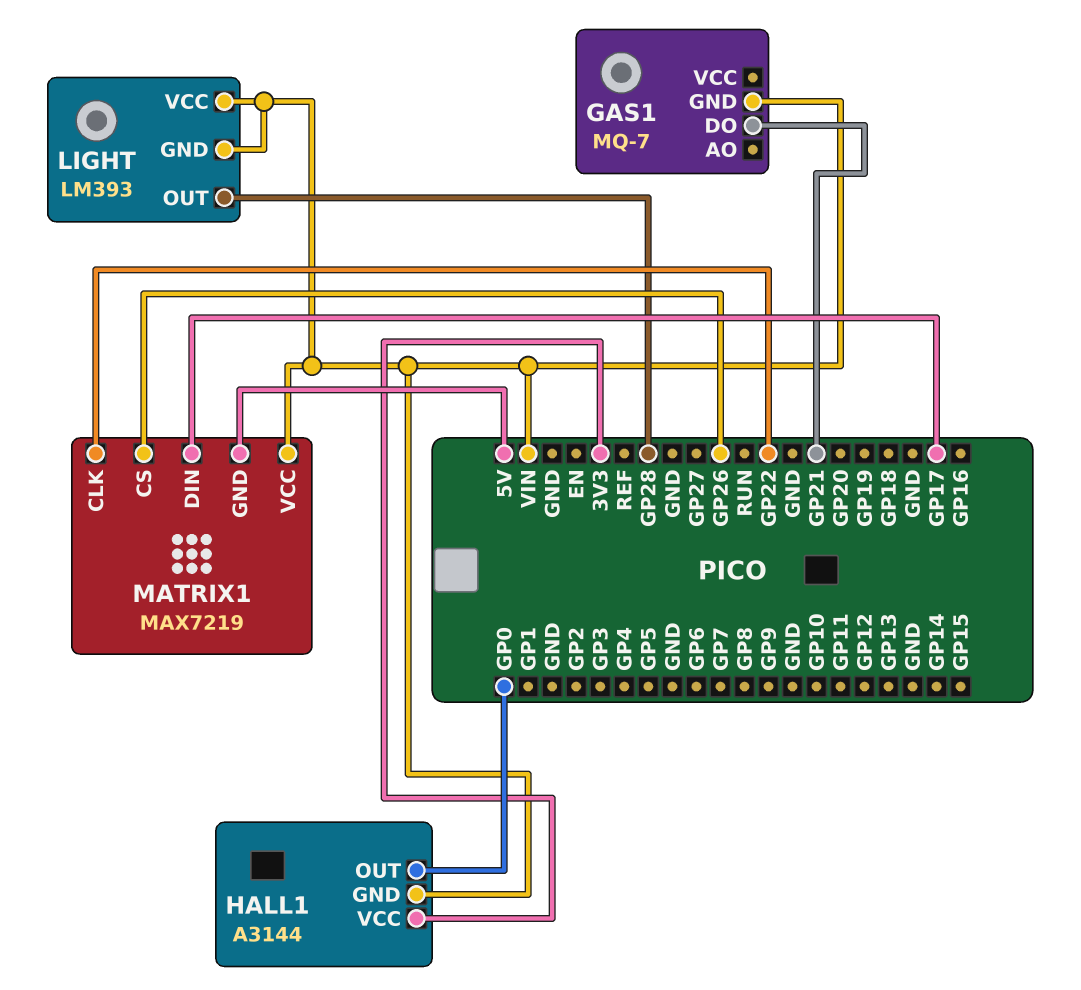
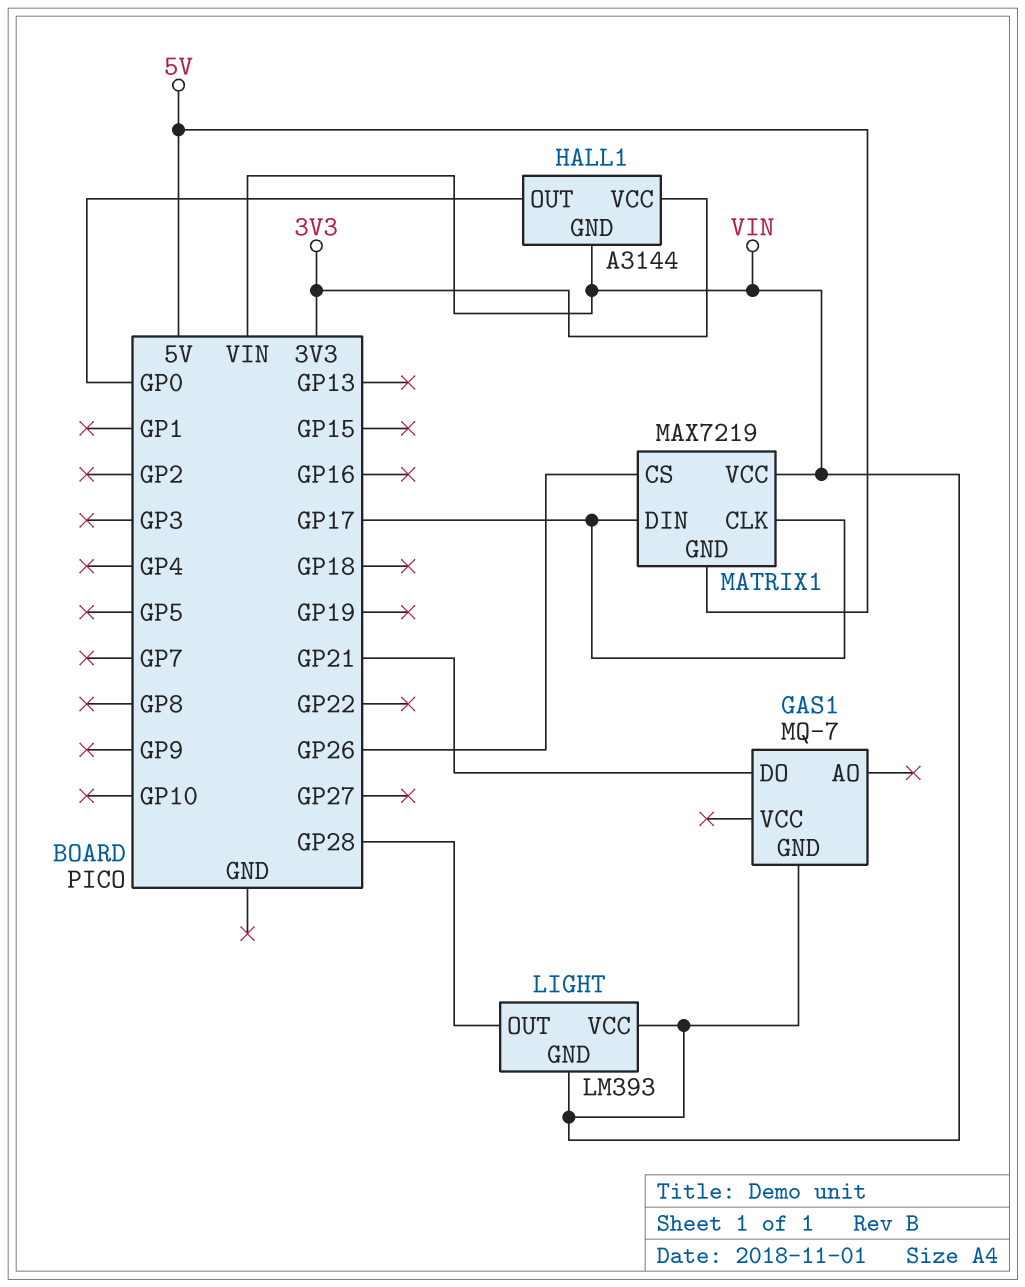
MATRIX1 pin CLK: GP22 -> GP17

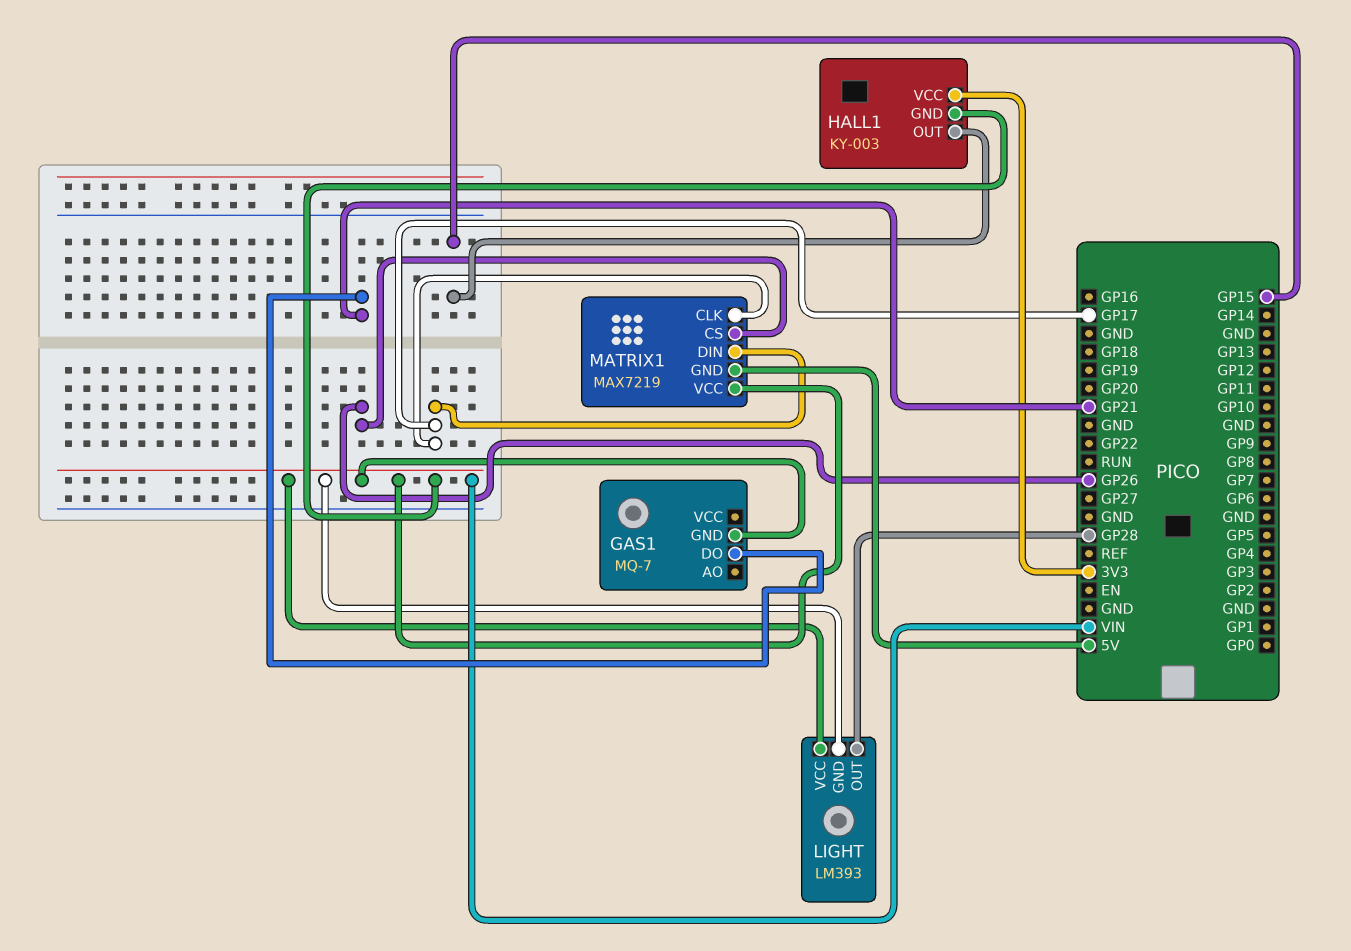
HALL1: A3144 -> KY-003
HALL1 pin OUT: GP0 -> GP15

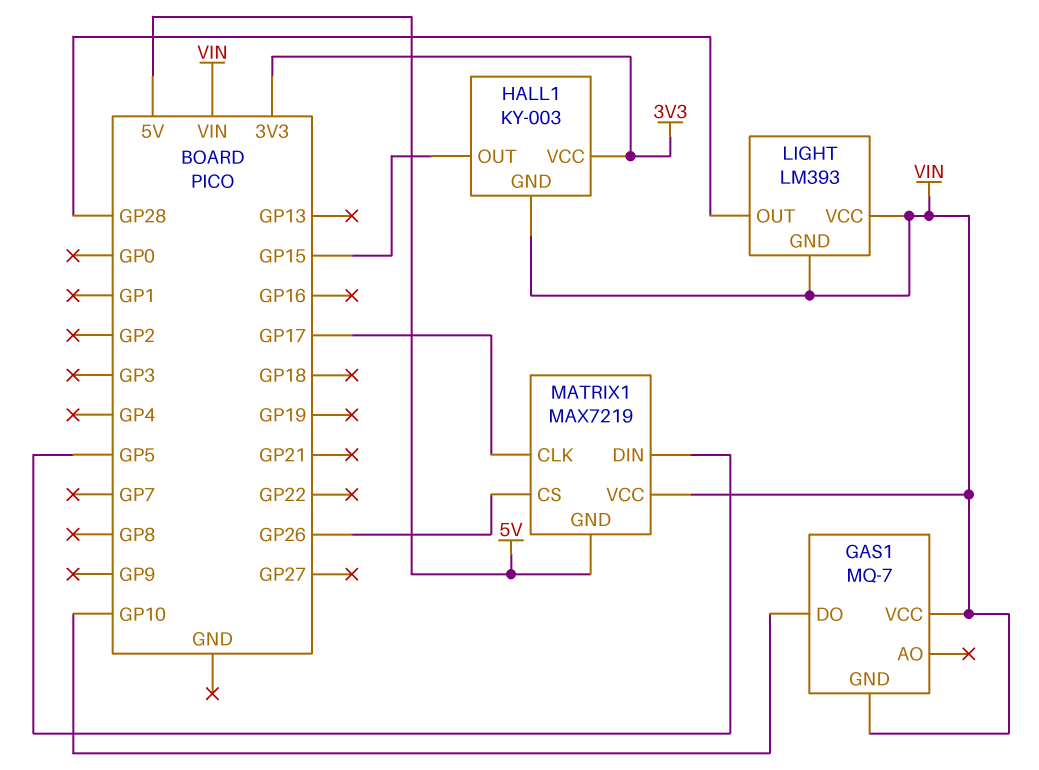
GAS1 pin DO: GP21 -> GP10
GAS1 pin VCC: none -> VIN
MATRIX1 pin DIN: GP17 -> GP5

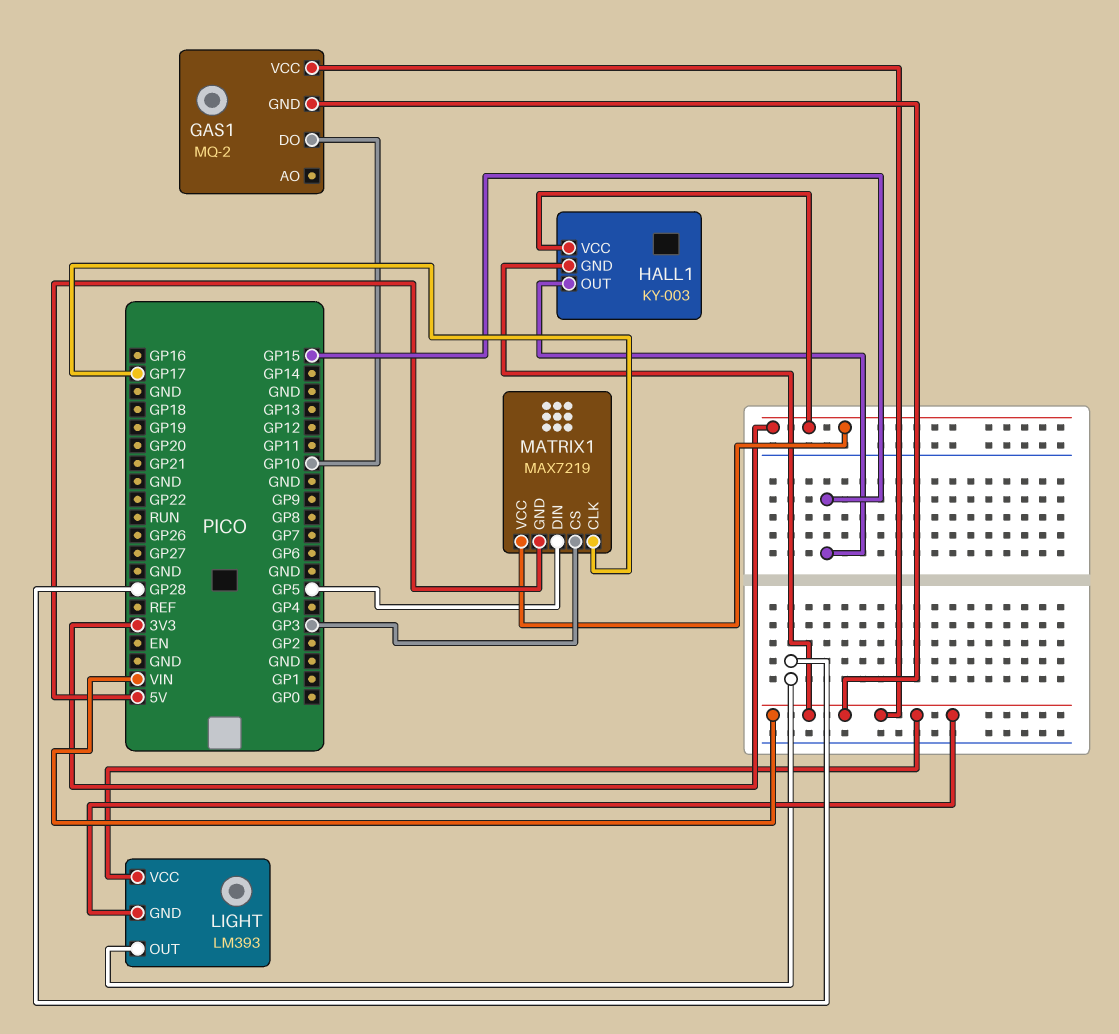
GAS1: MQ-7 -> MQ-2
MATRIX1 pin CS: GP26 -> GP3
MATRIX1 pin VCC: VIN -> 3V3

